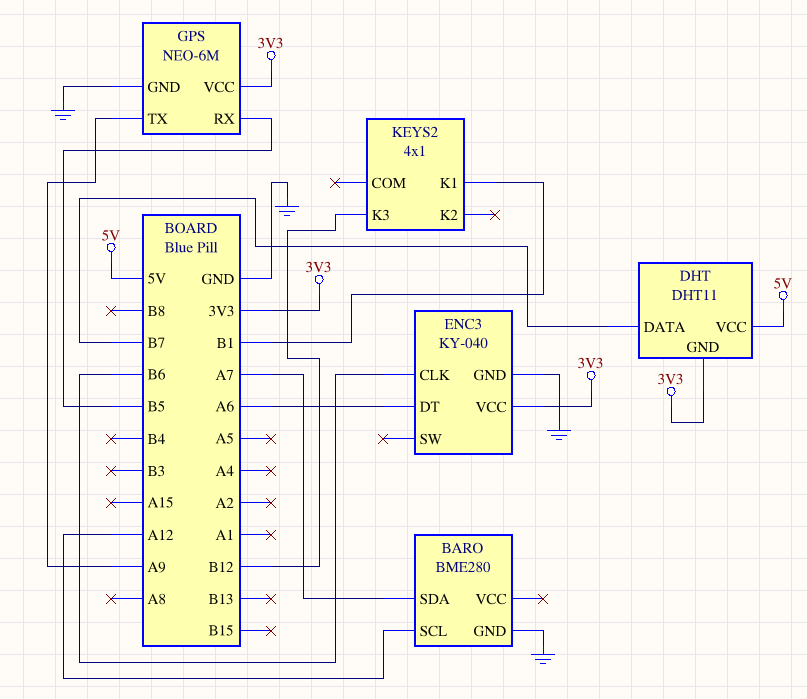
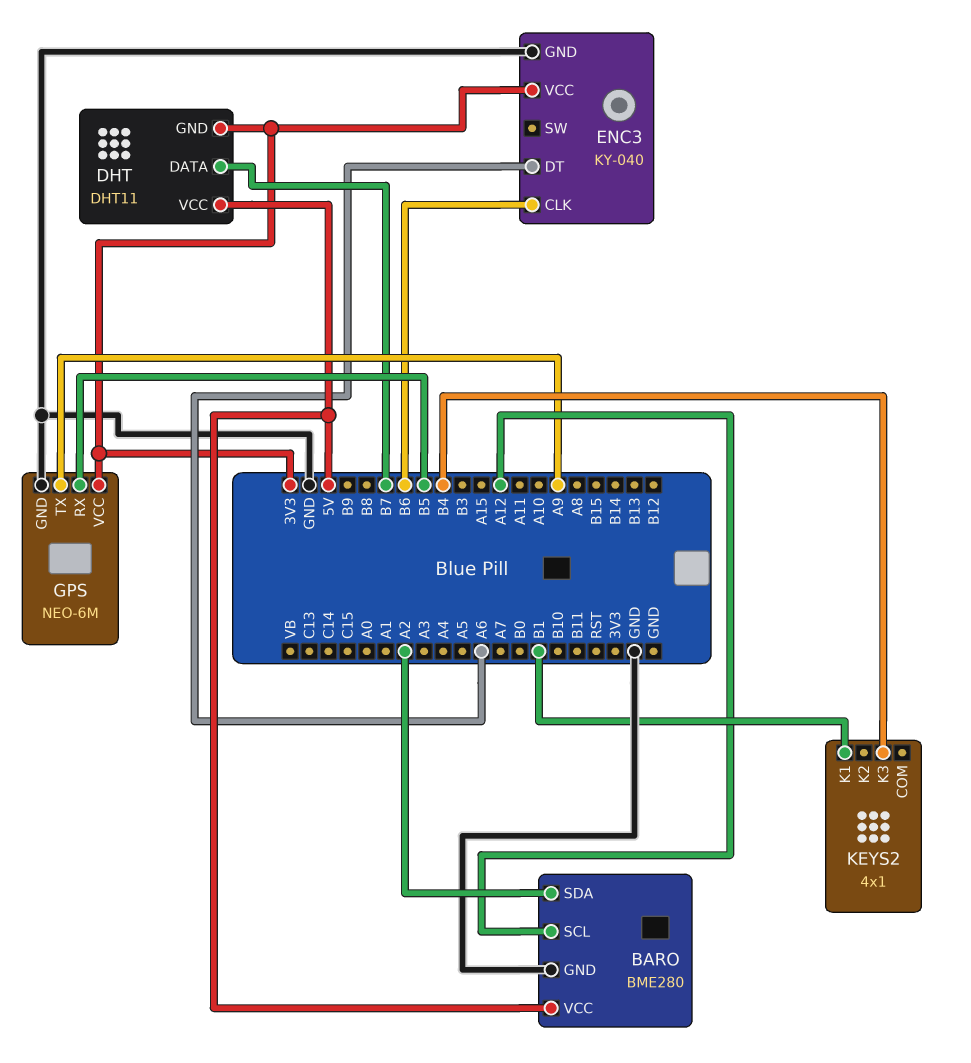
BARO pin SDA: A7 -> A2
BARO pin VCC: none -> 5V
KEYS2 pin K3: B12 -> B4

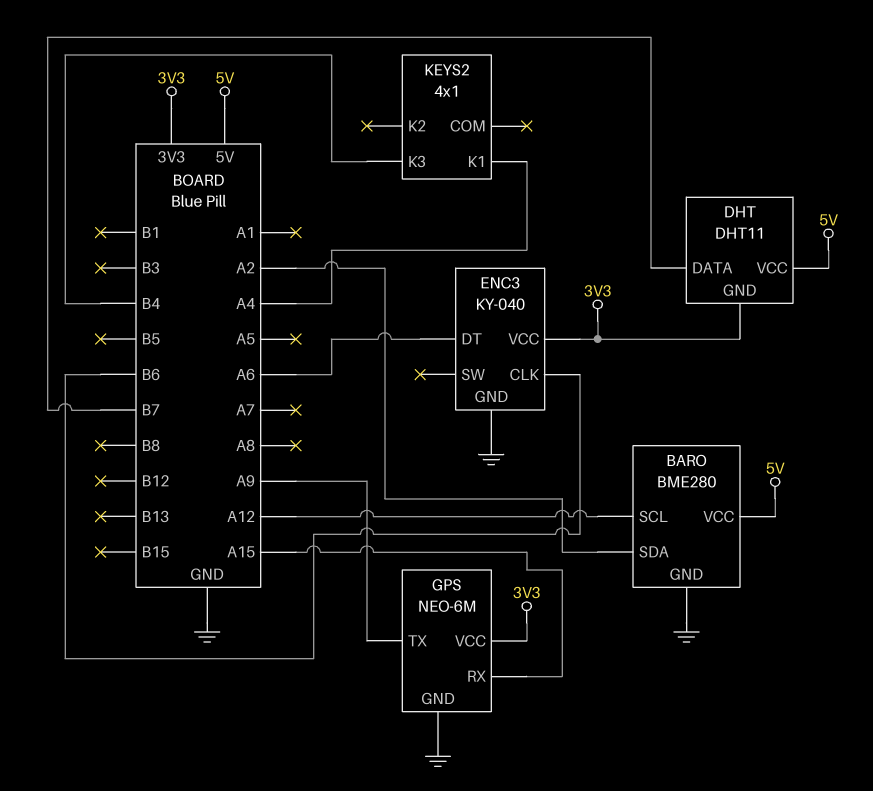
GPS pin RX: B5 -> A15
KEYS2 pin K1: B1 -> A4

